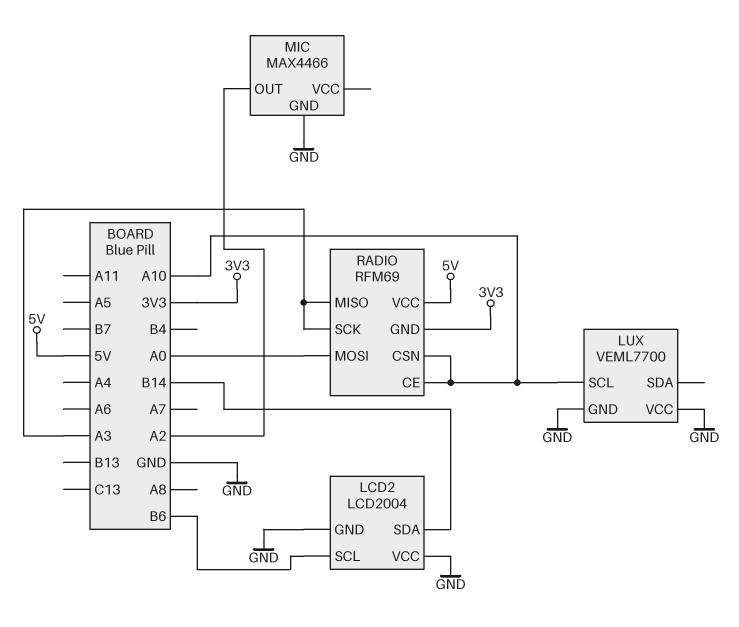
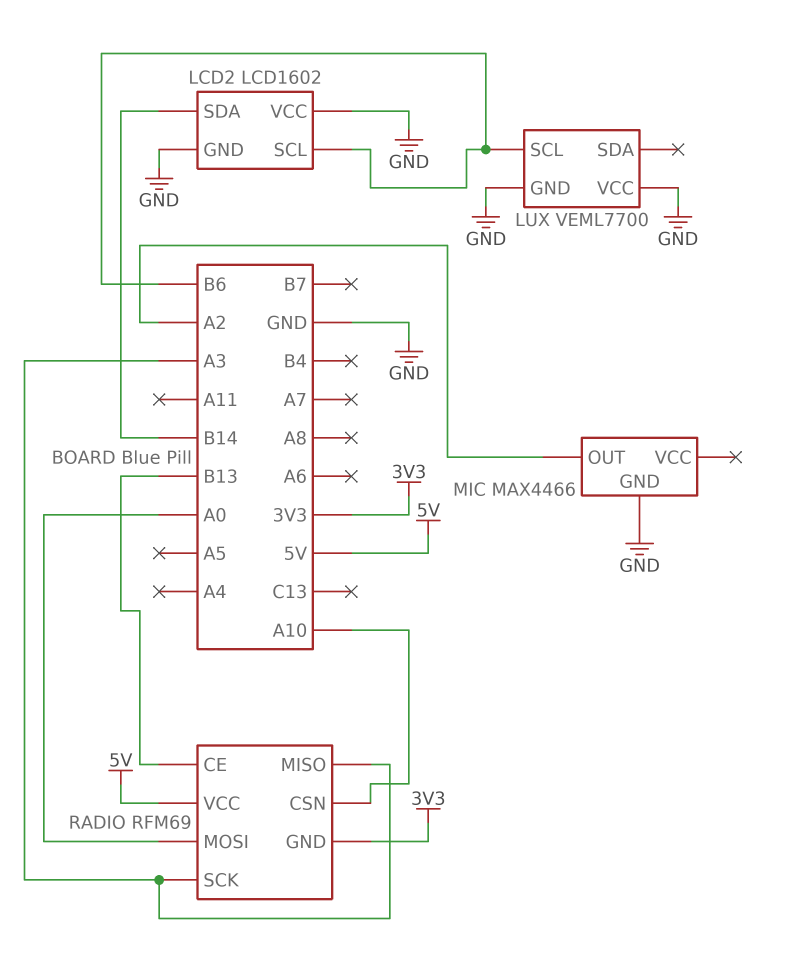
LCD2: LCD2004 -> LCD1602
LUX pin SCL: A10 -> B6
RADIO pin CE: A10 -> B13

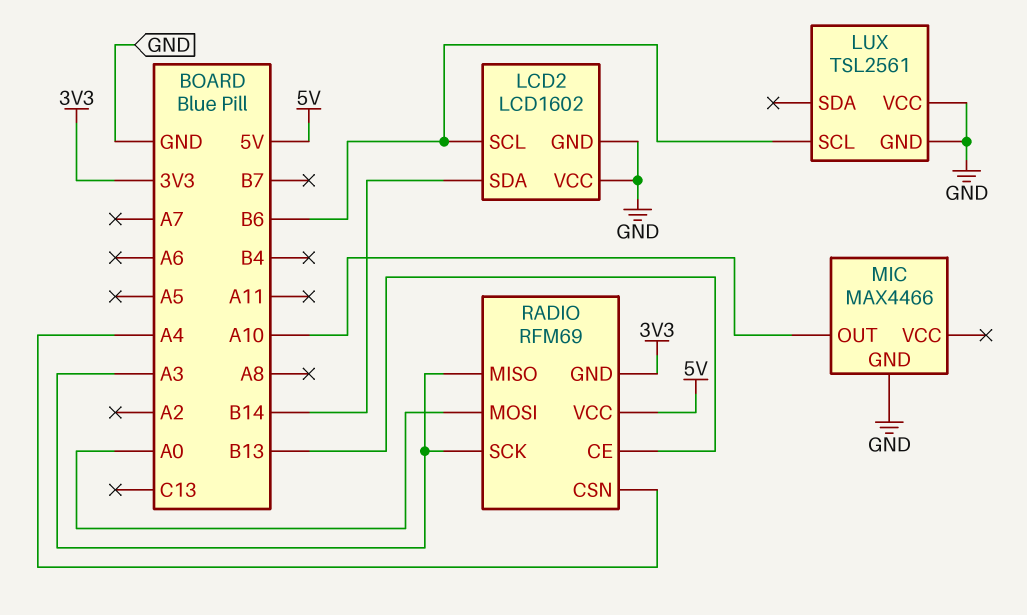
LUX: VEML7700 -> TSL2561
MIC pin OUT: A2 -> A10
RADIO pin CSN: A10 -> A4

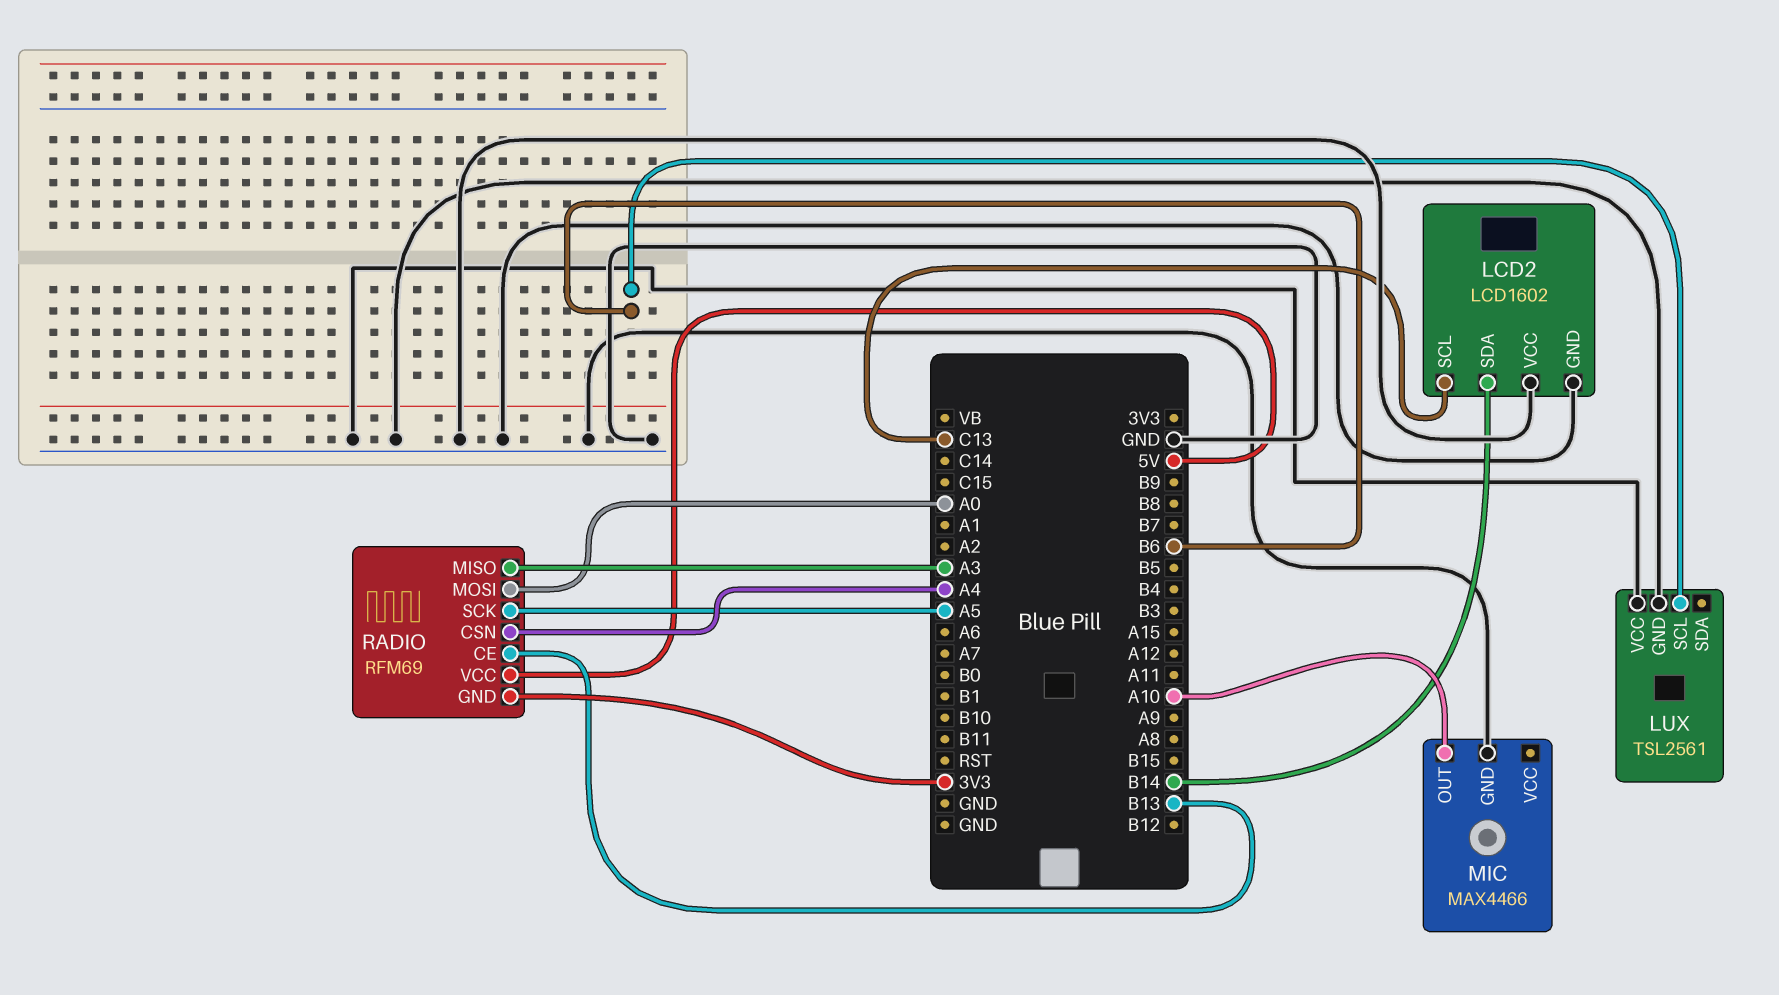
LCD2 pin SCL: B6 -> C13
RADIO pin SCK: A3 -> A5

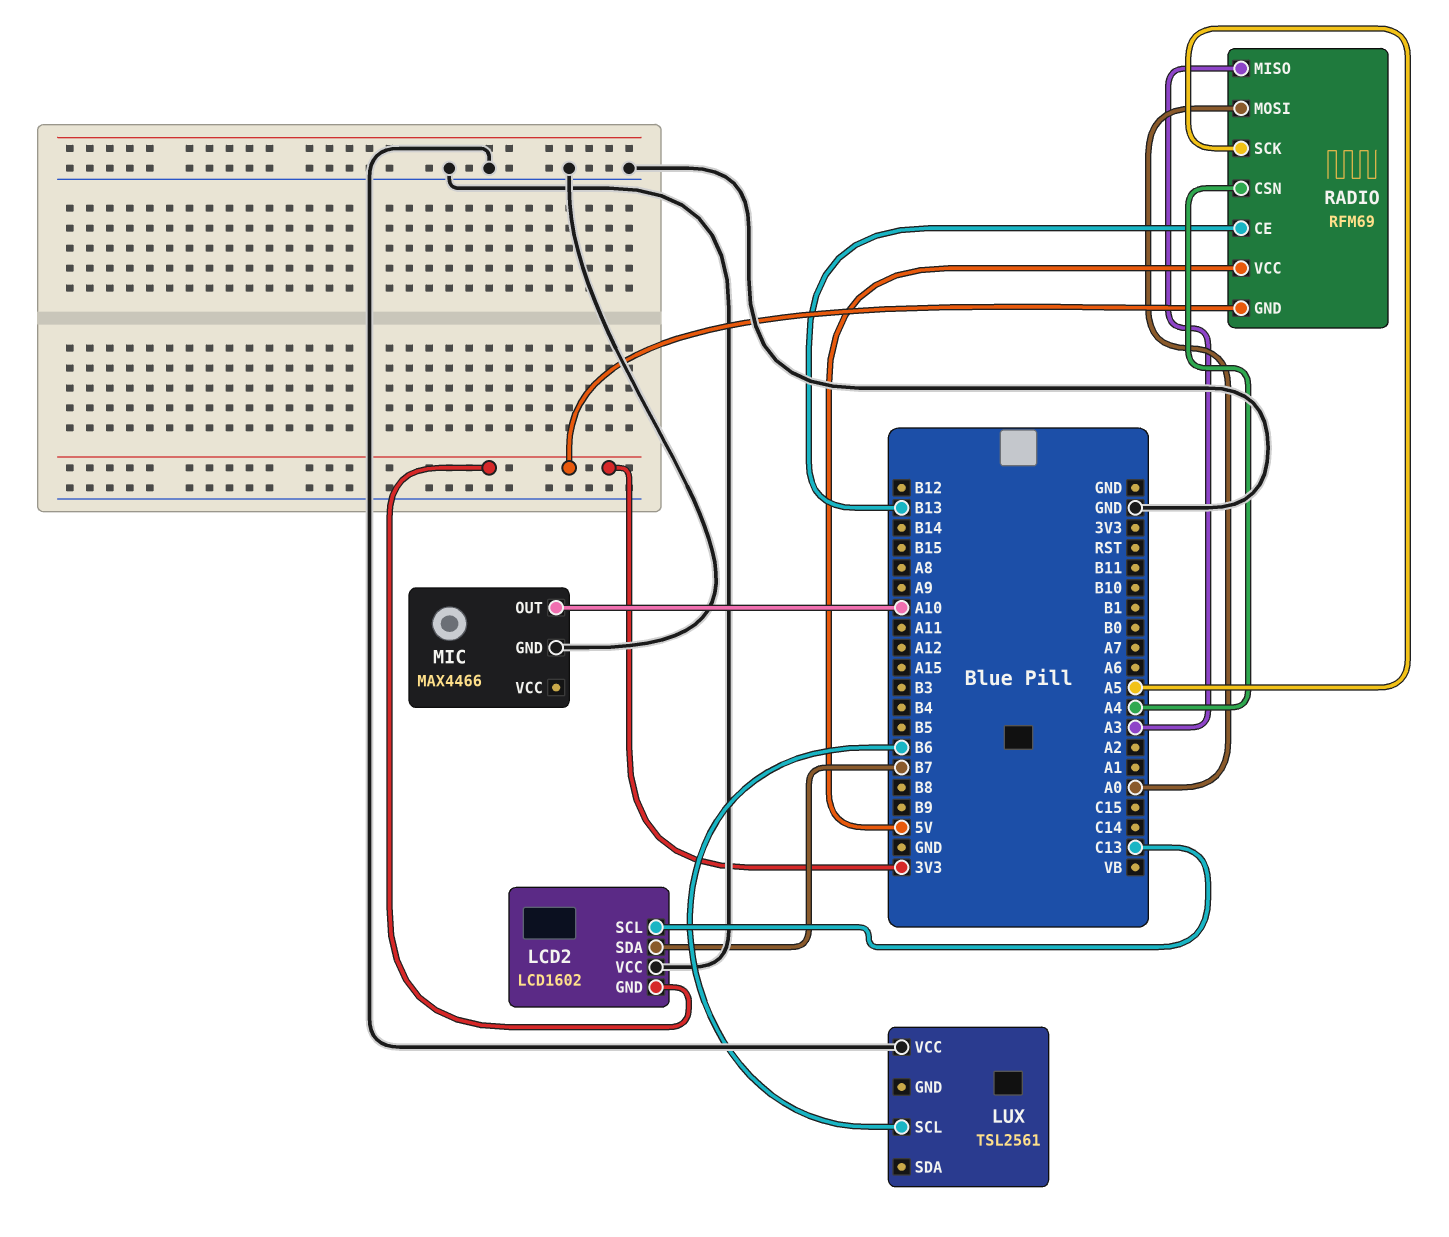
LCD2 pin GND: GND -> 3V3
LCD2 pin SDA: B14 -> B7
LUX pin GND: GND -> none

